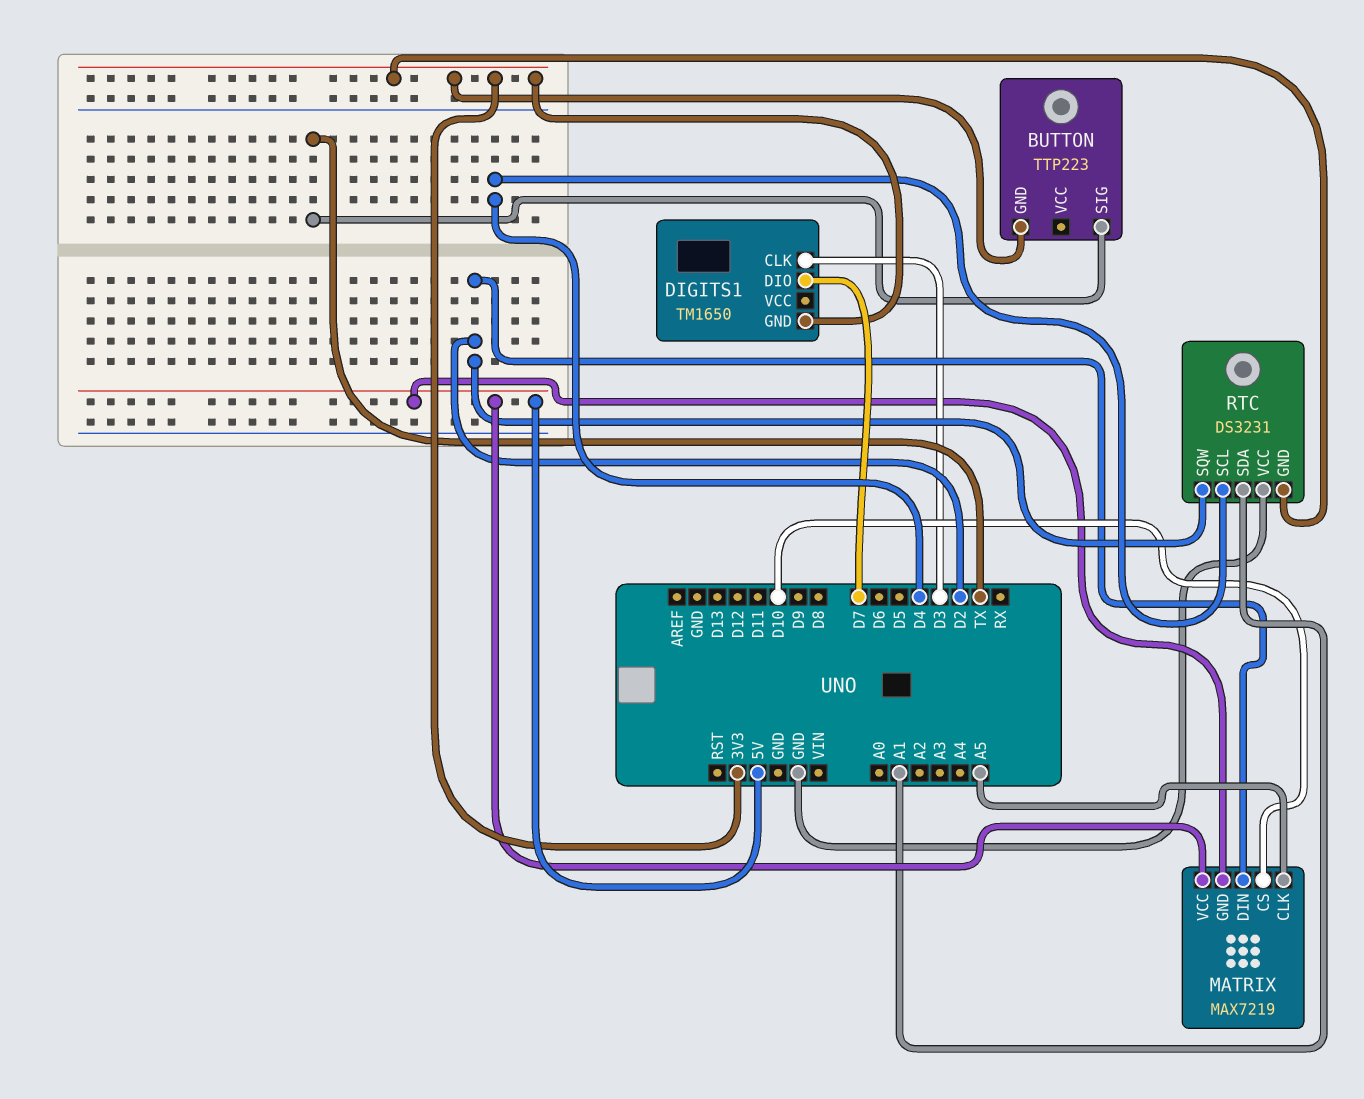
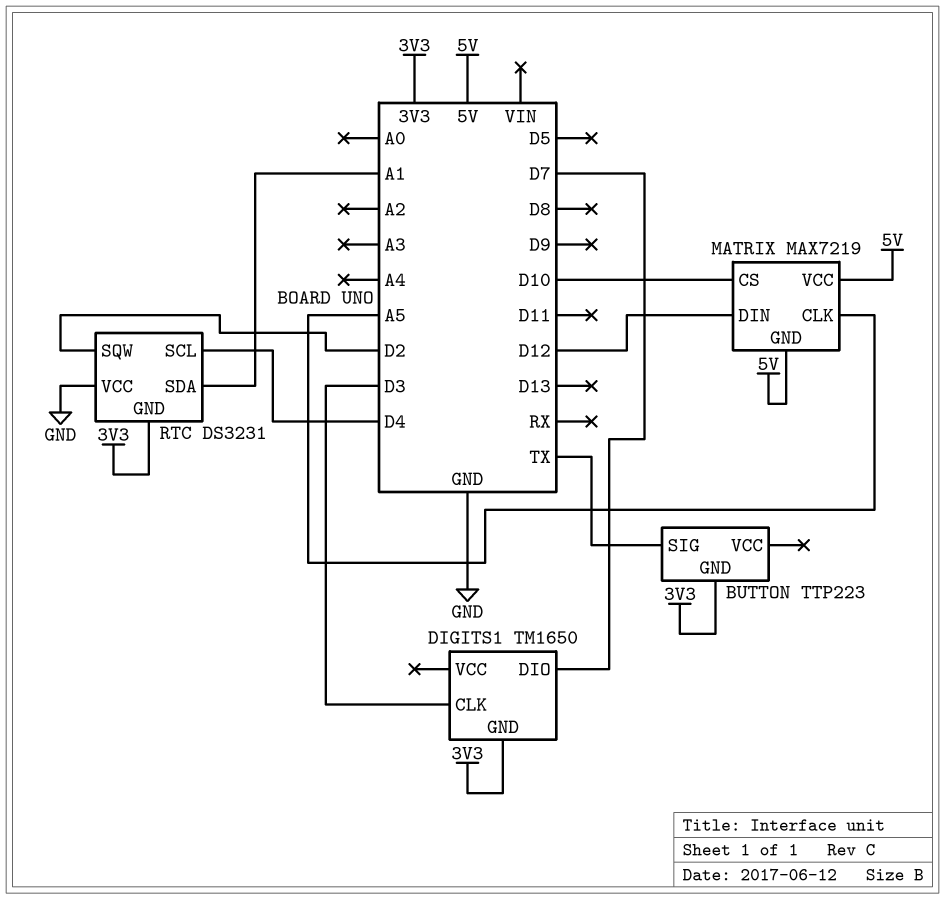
MATRIX pin DIN: D2 -> D12

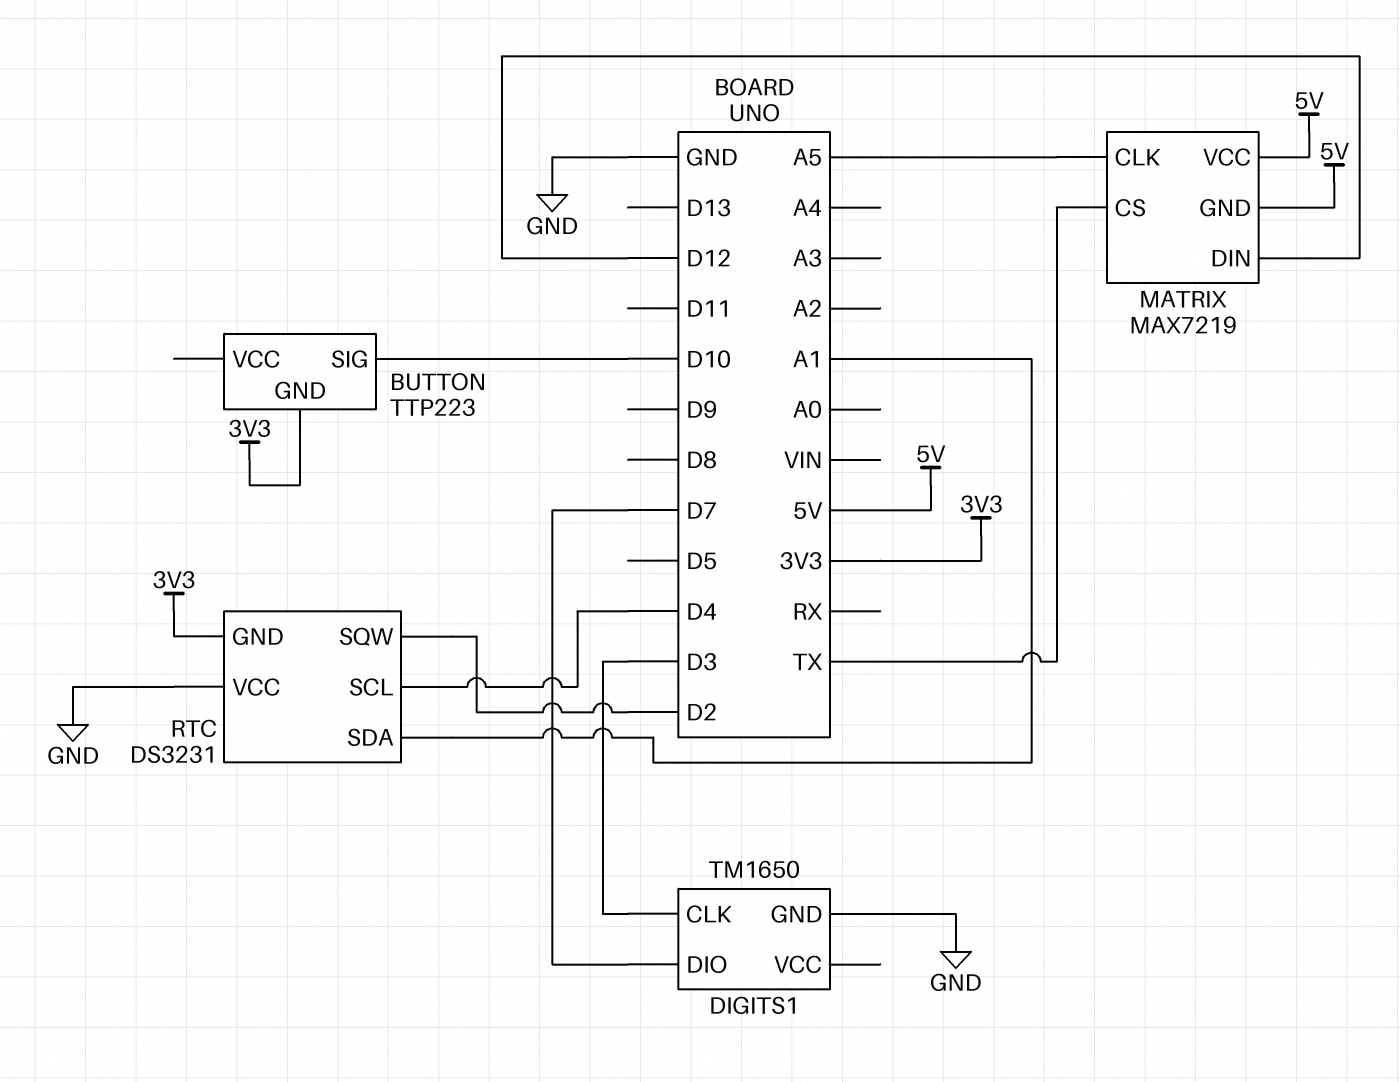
BUTTON pin SIG: TX -> D10
DIGITS1 pin GND: 3V3 -> GND
MATRIX pin CS: D10 -> TX

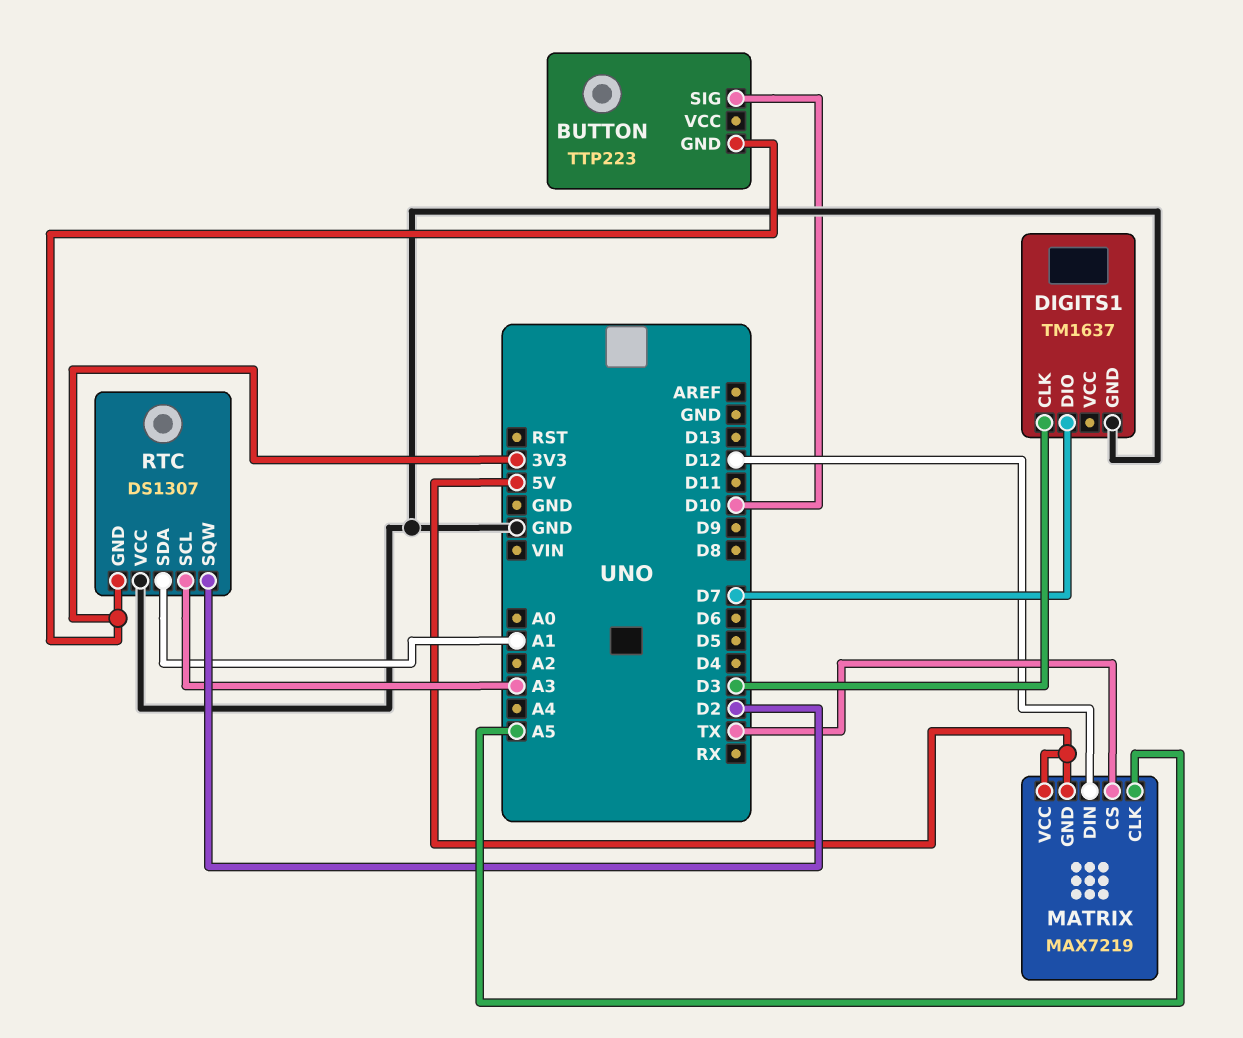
DIGITS1: TM1650 -> TM1637
RTC: DS3231 -> DS1307
RTC pin SCL: D4 -> A3

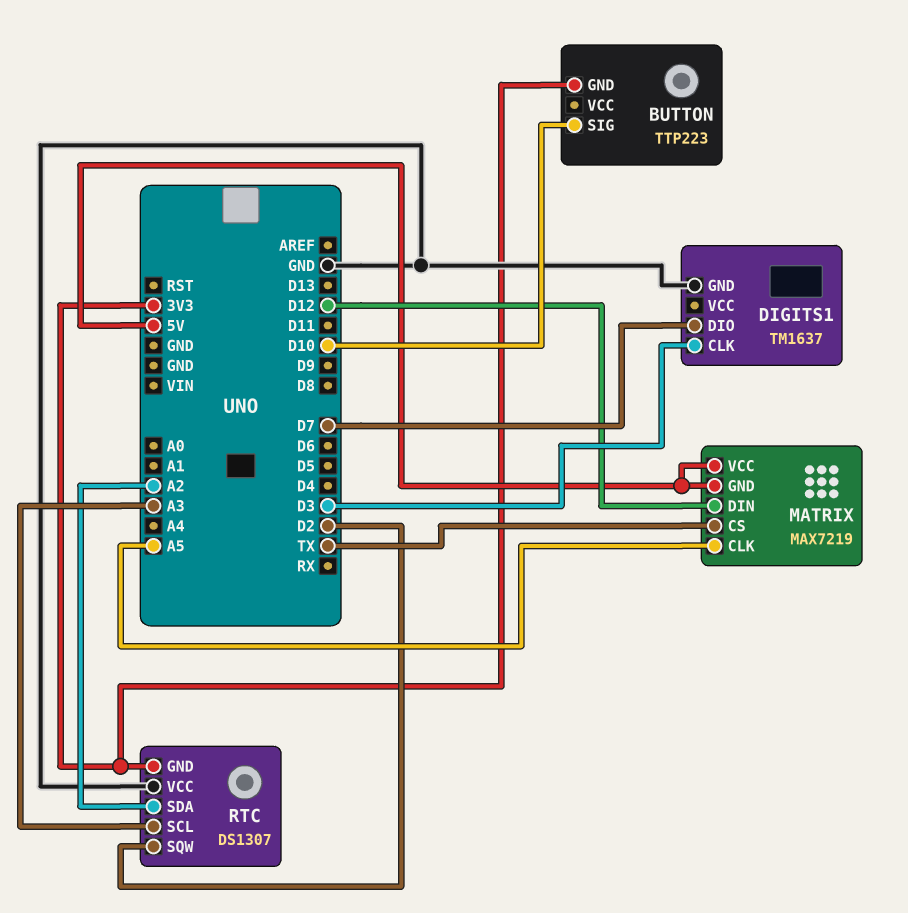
RTC pin SDA: A1 -> A2

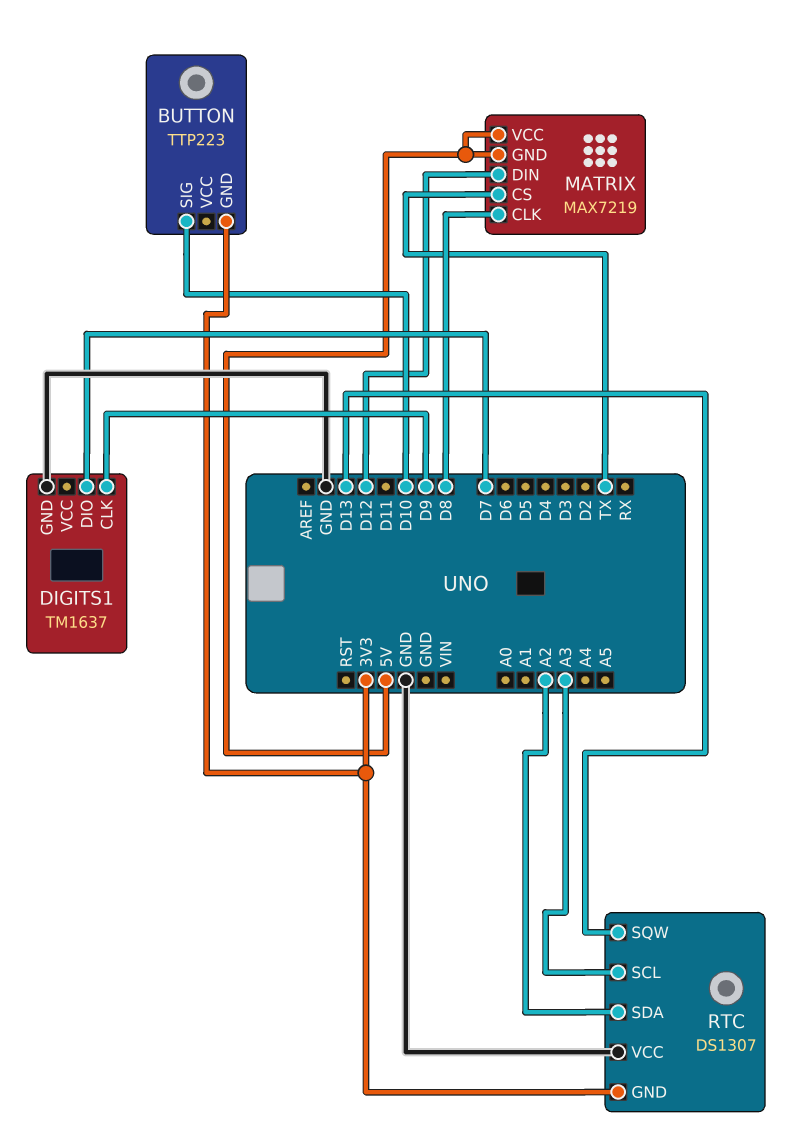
DIGITS1 pin CLK: D3 -> D9
MATRIX pin CLK: A5 -> D8
RTC pin SQW: D2 -> D13

